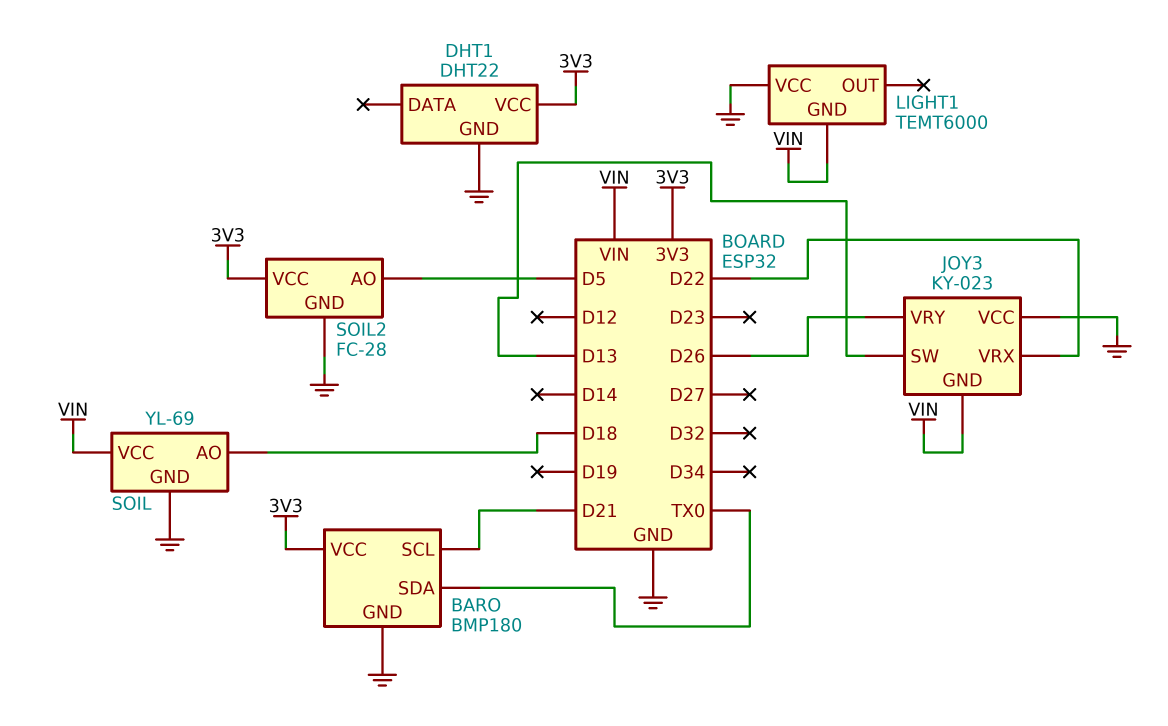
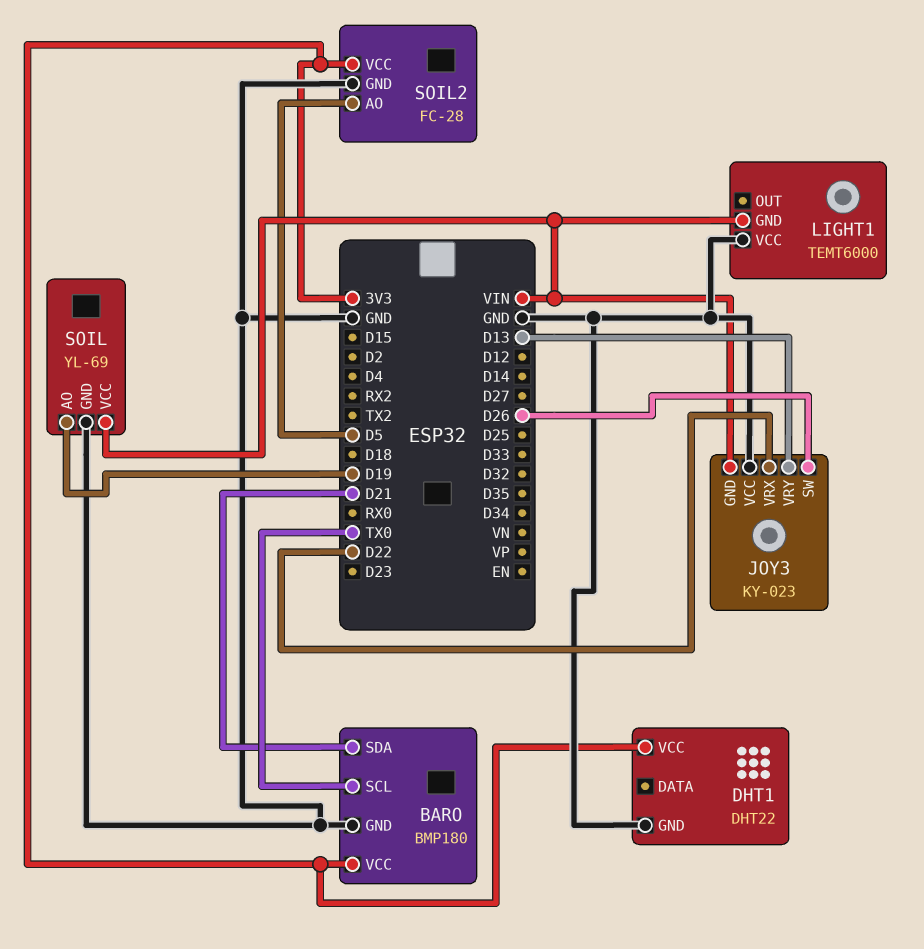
BARO pin SCL: D21 -> TX0
BARO pin SDA: TX0 -> D21
JOY3 pin SW: D13 -> D26
JOY3 pin VRY: D26 -> D13
SOIL pin AO: D18 -> D19

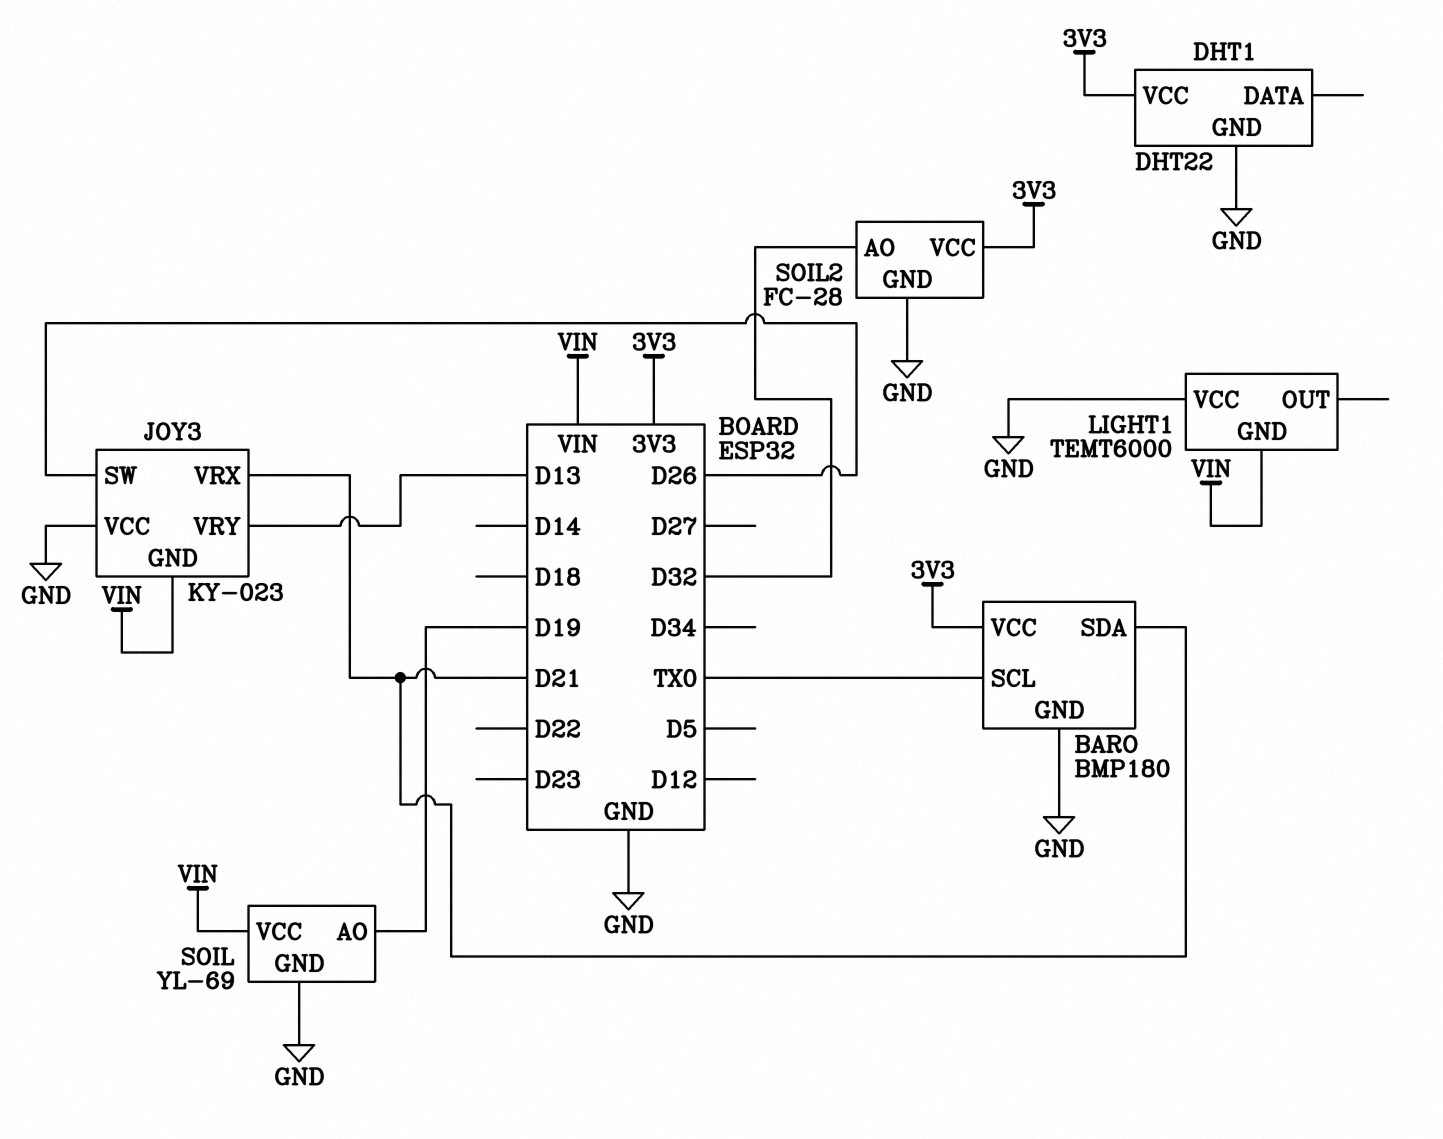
JOY3 pin VRX: D22 -> D21
SOIL2 pin AO: D5 -> D32

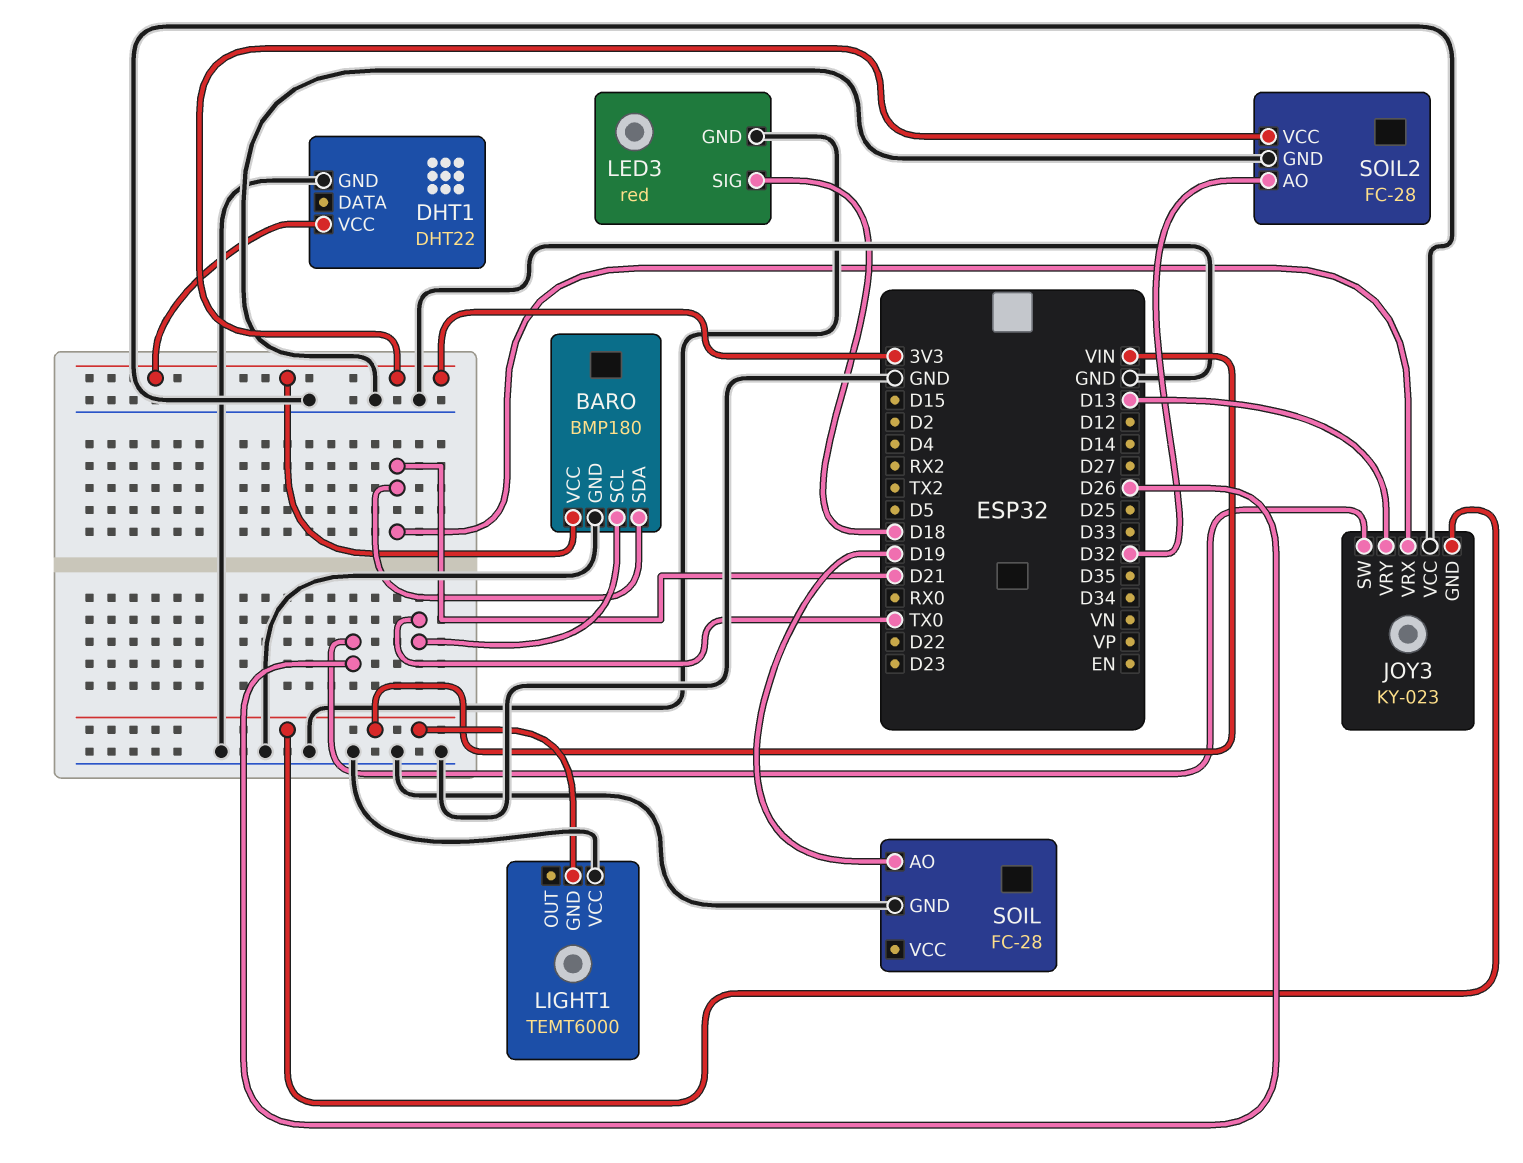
LED3: none -> red
LED3 pin GND: none -> GND
LED3 pin SIG: none -> D18
SOIL: YL-69 -> FC-28
SOIL pin VCC: VIN -> none

